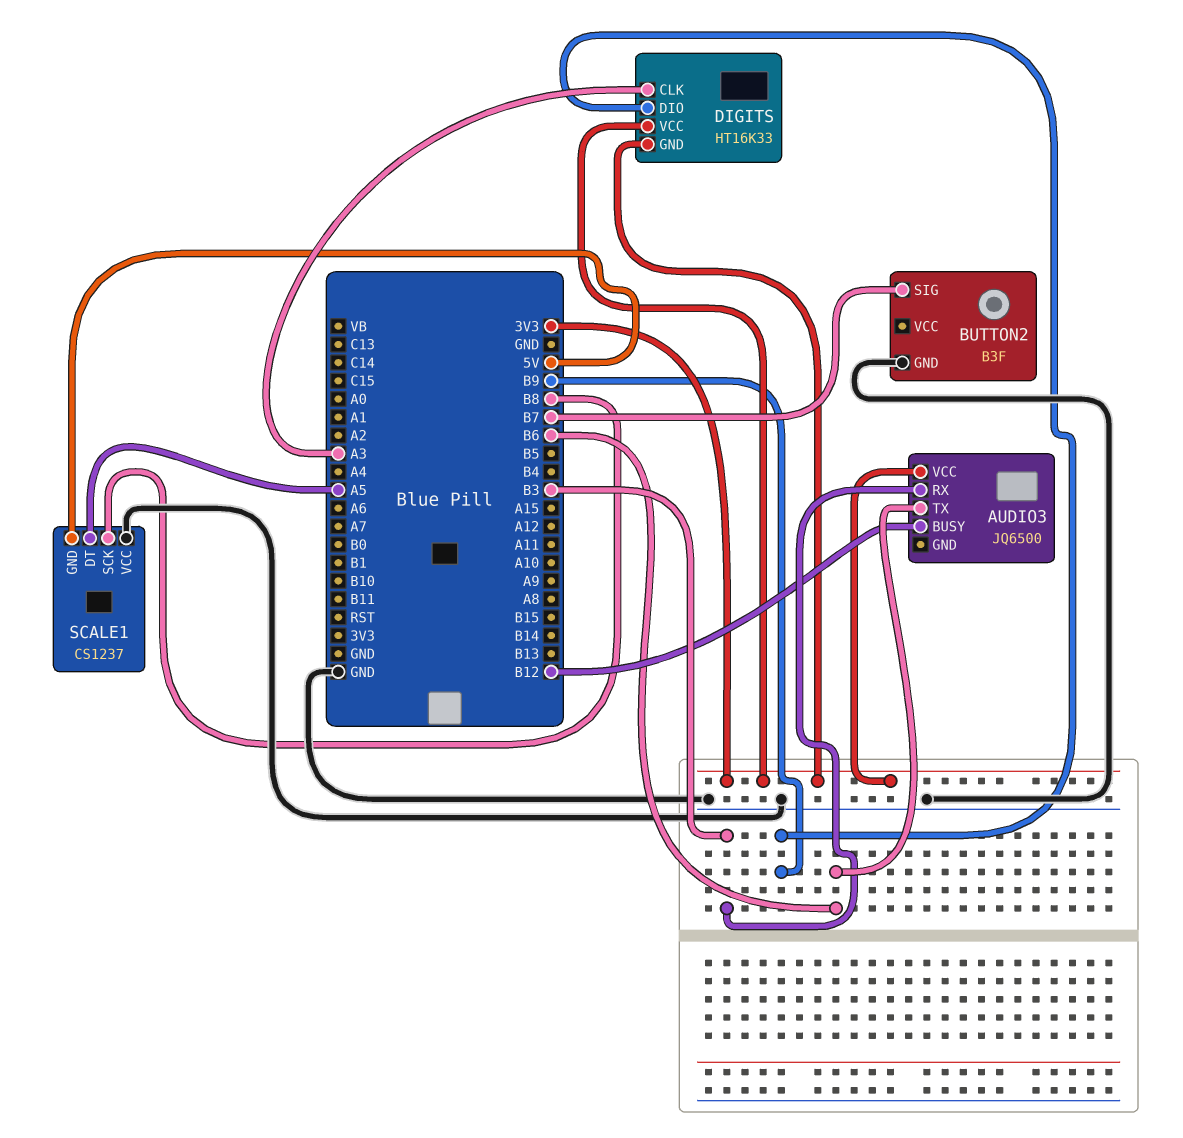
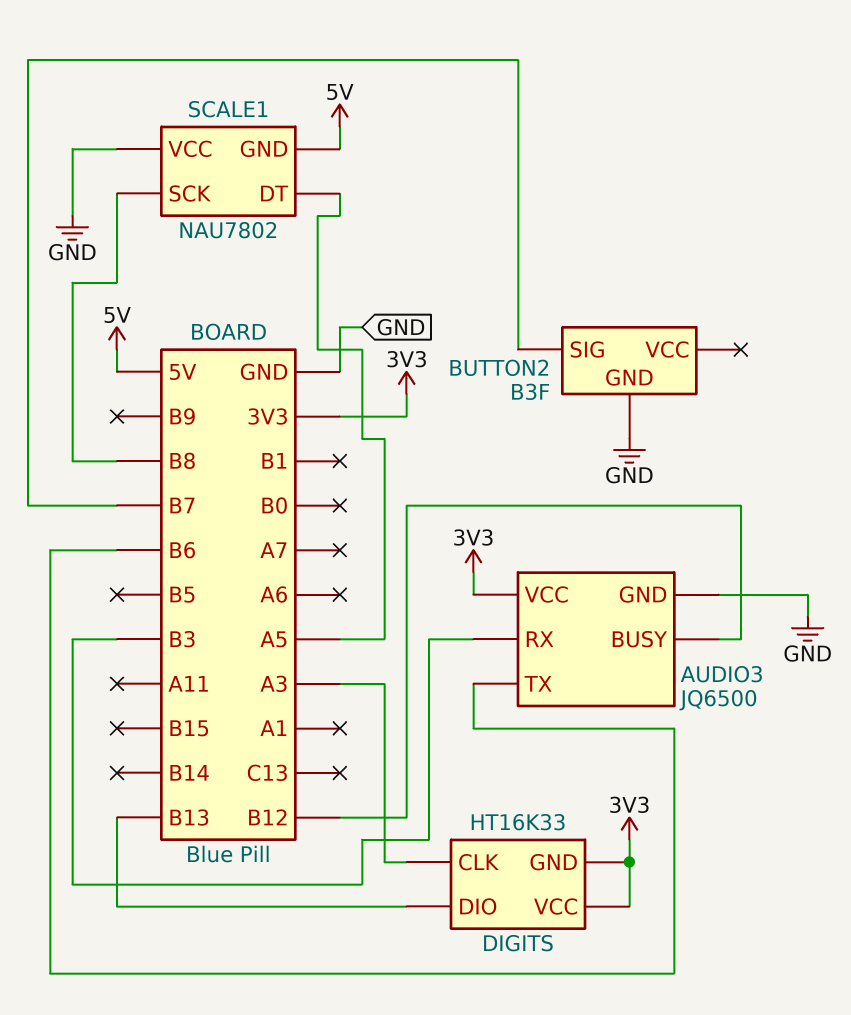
AUDIO3 pin GND: none -> GND
DIGITS pin DIO: B9 -> B13
SCALE1: CS1237 -> NAU7802

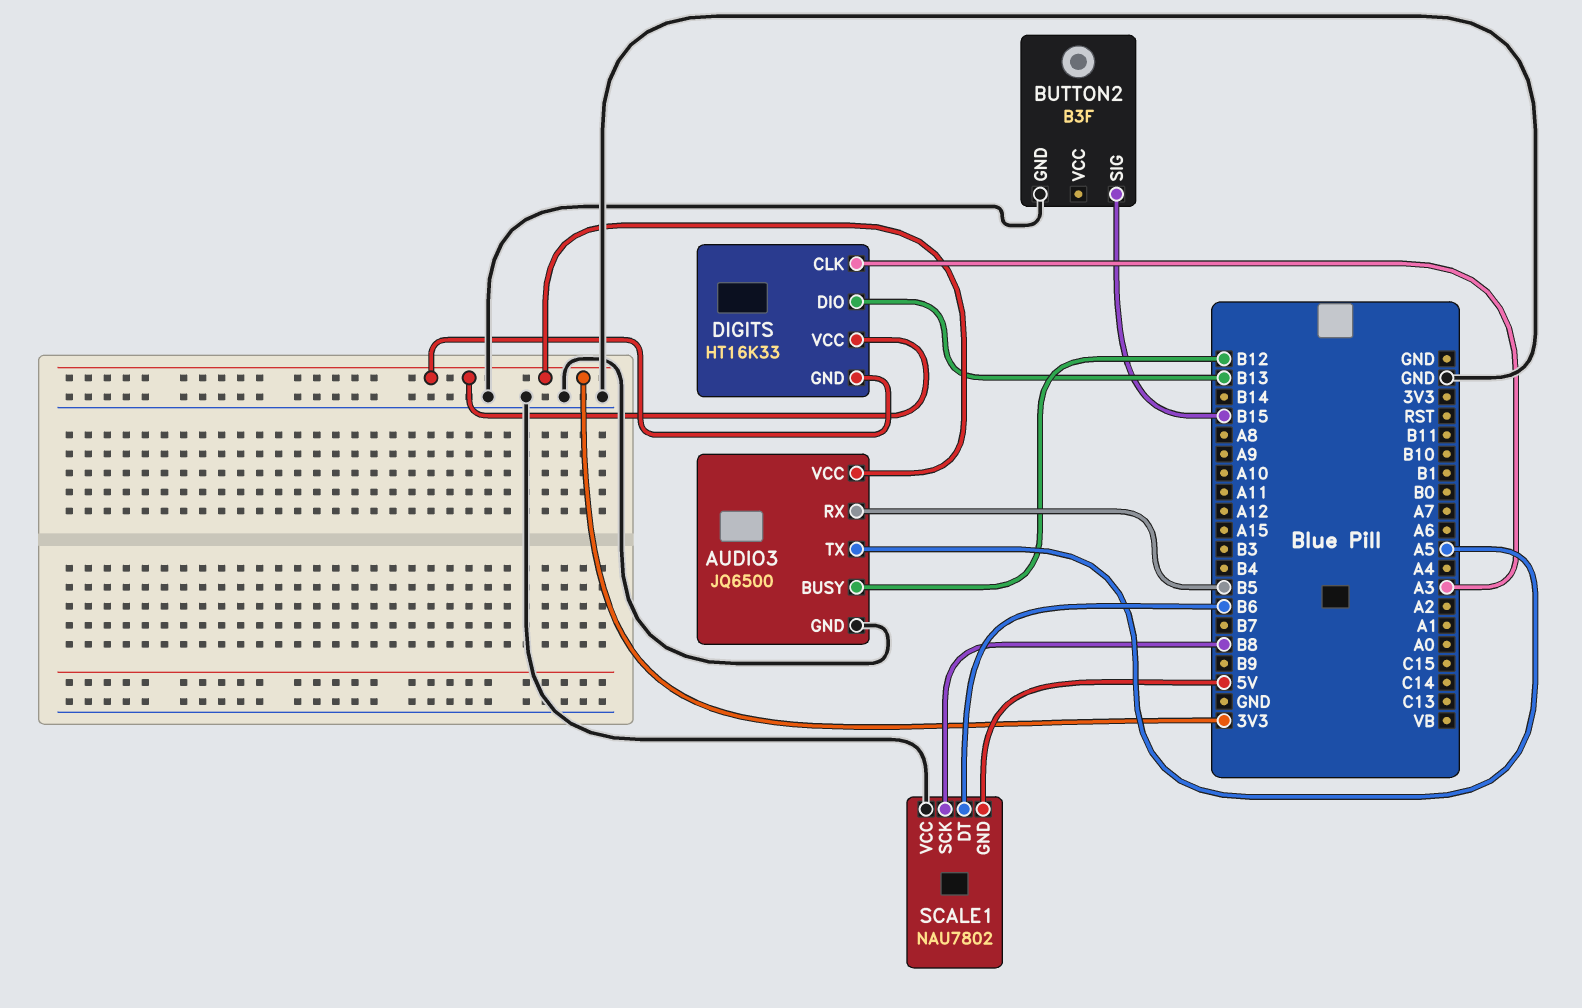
AUDIO3 pin RX: B3 -> B5
AUDIO3 pin TX: B6 -> A5
BUTTON2 pin SIG: B7 -> B15
SCALE1 pin DT: A5 -> B6

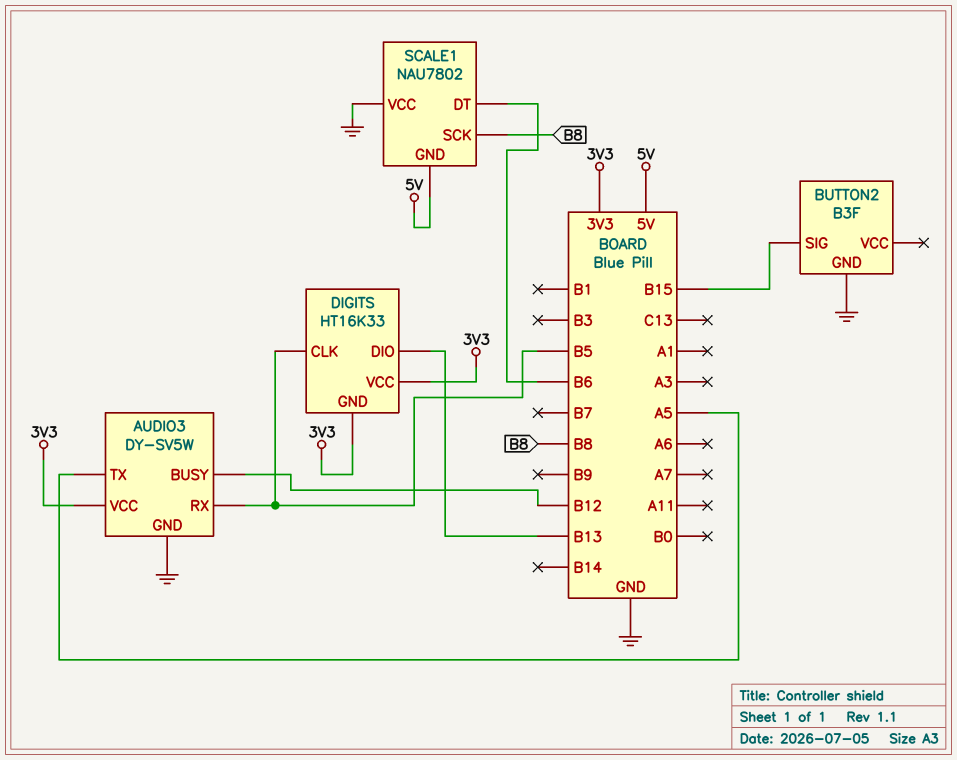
AUDIO3: JQ6500 -> DY-SV5W
DIGITS pin CLK: A3 -> B5

